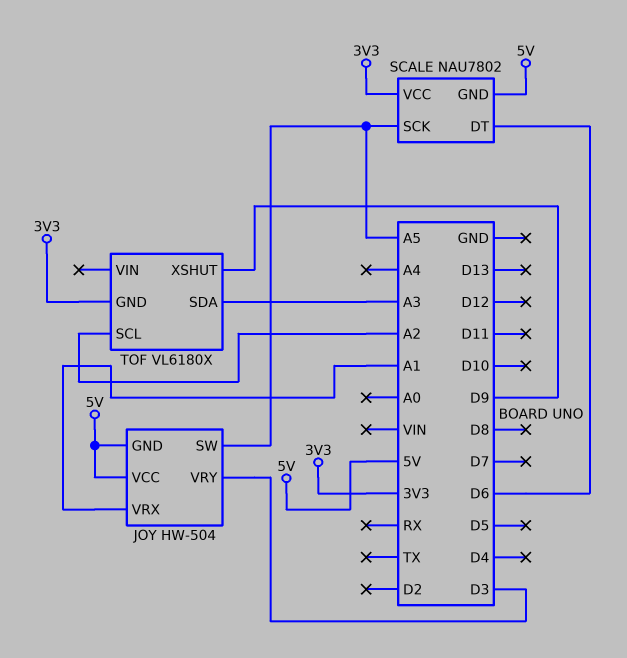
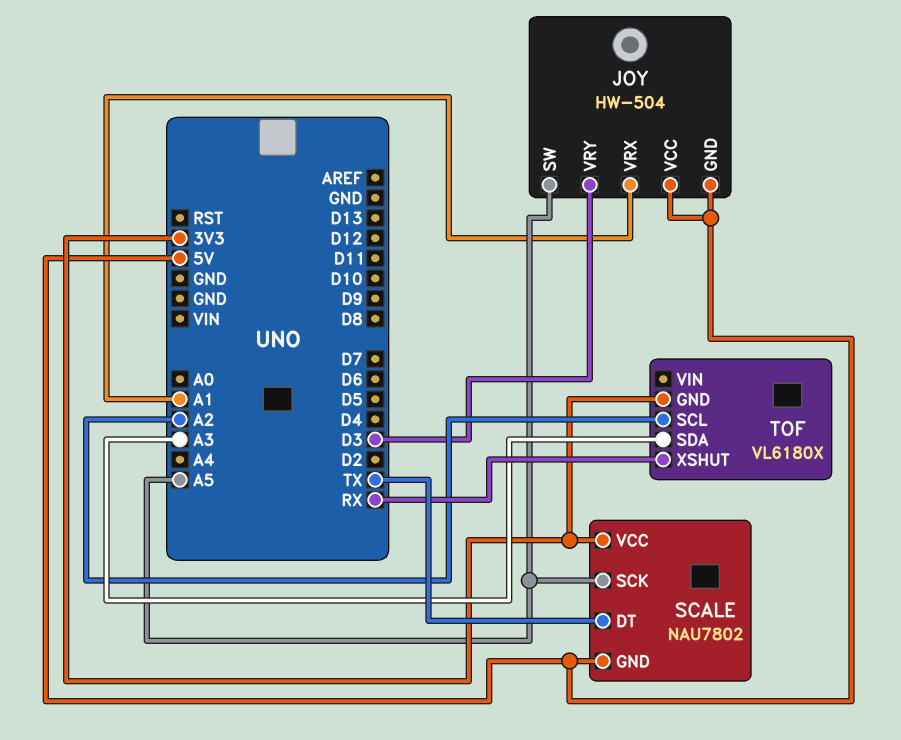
SCALE pin DT: D6 -> TX
TOF pin XSHUT: D9 -> RX

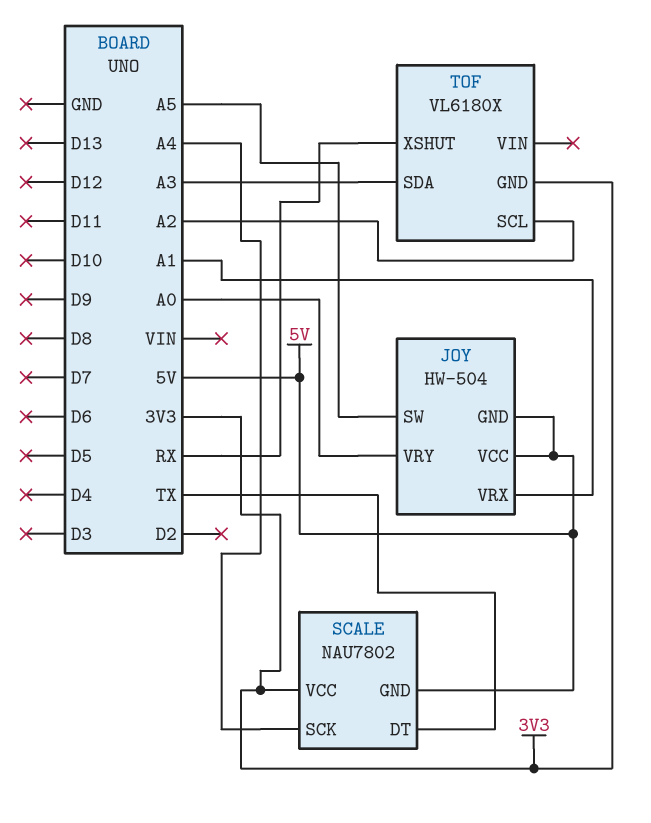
JOY pin VRY: D3 -> A0
SCALE pin SCK: A5 -> A4

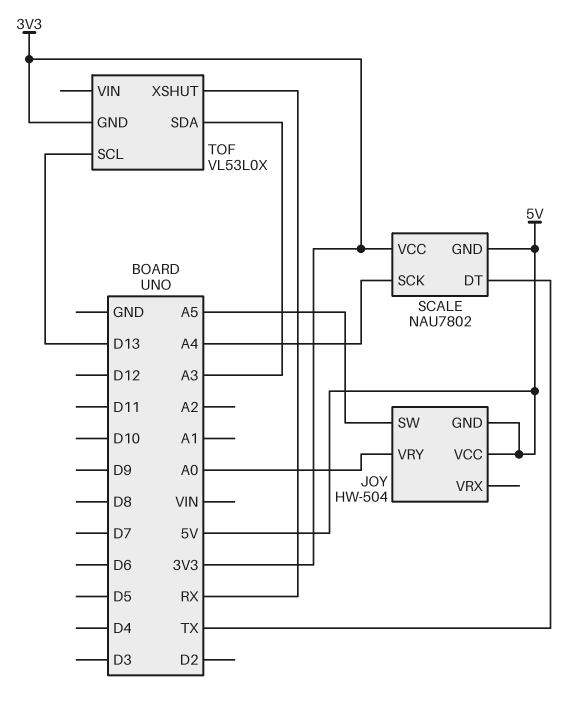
JOY pin VRX: A1 -> none
TOF: VL6180X -> VL53L0X
TOF pin SCL: A2 -> D13

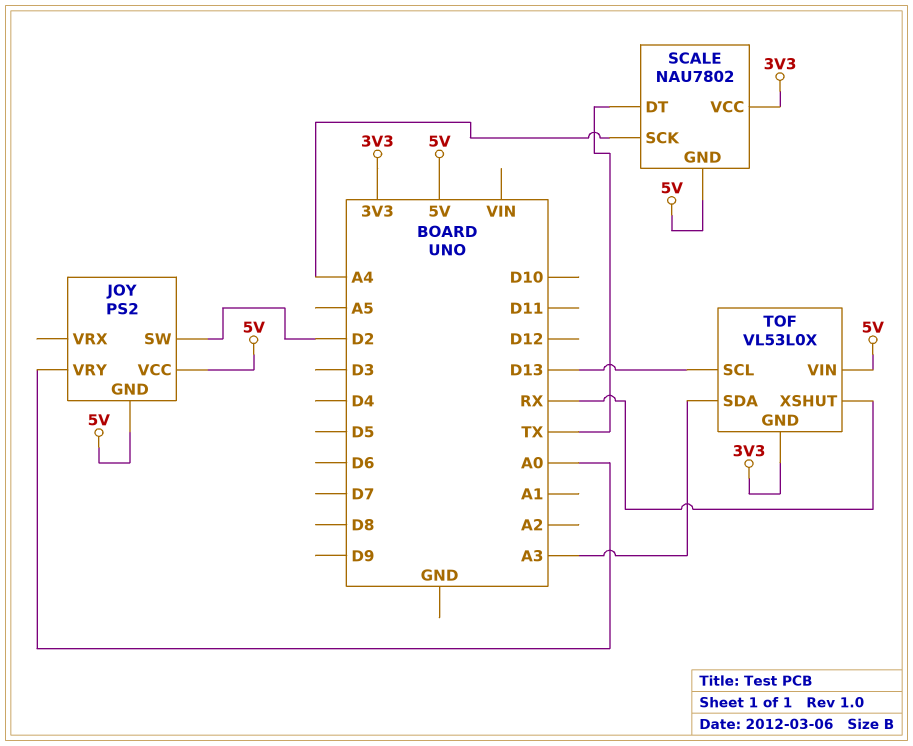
JOY: HW-504 -> PS2
JOY pin SW: A5 -> D2
TOF pin VIN: none -> 5V

